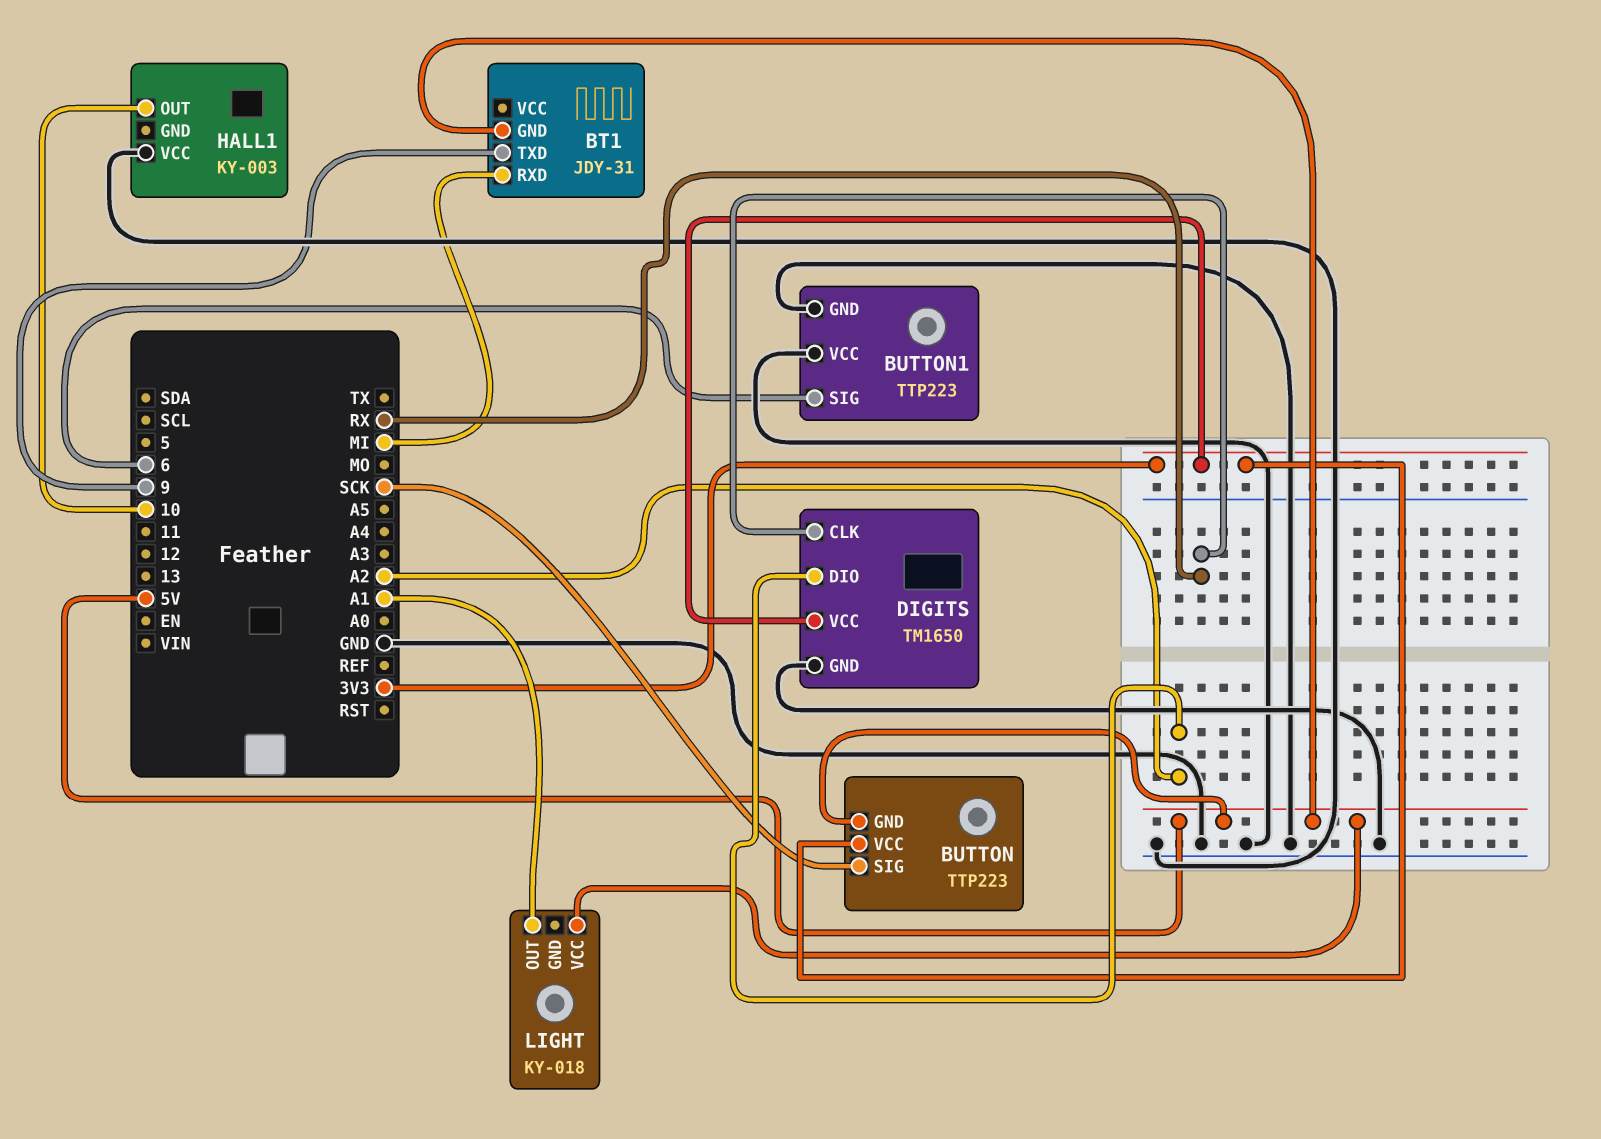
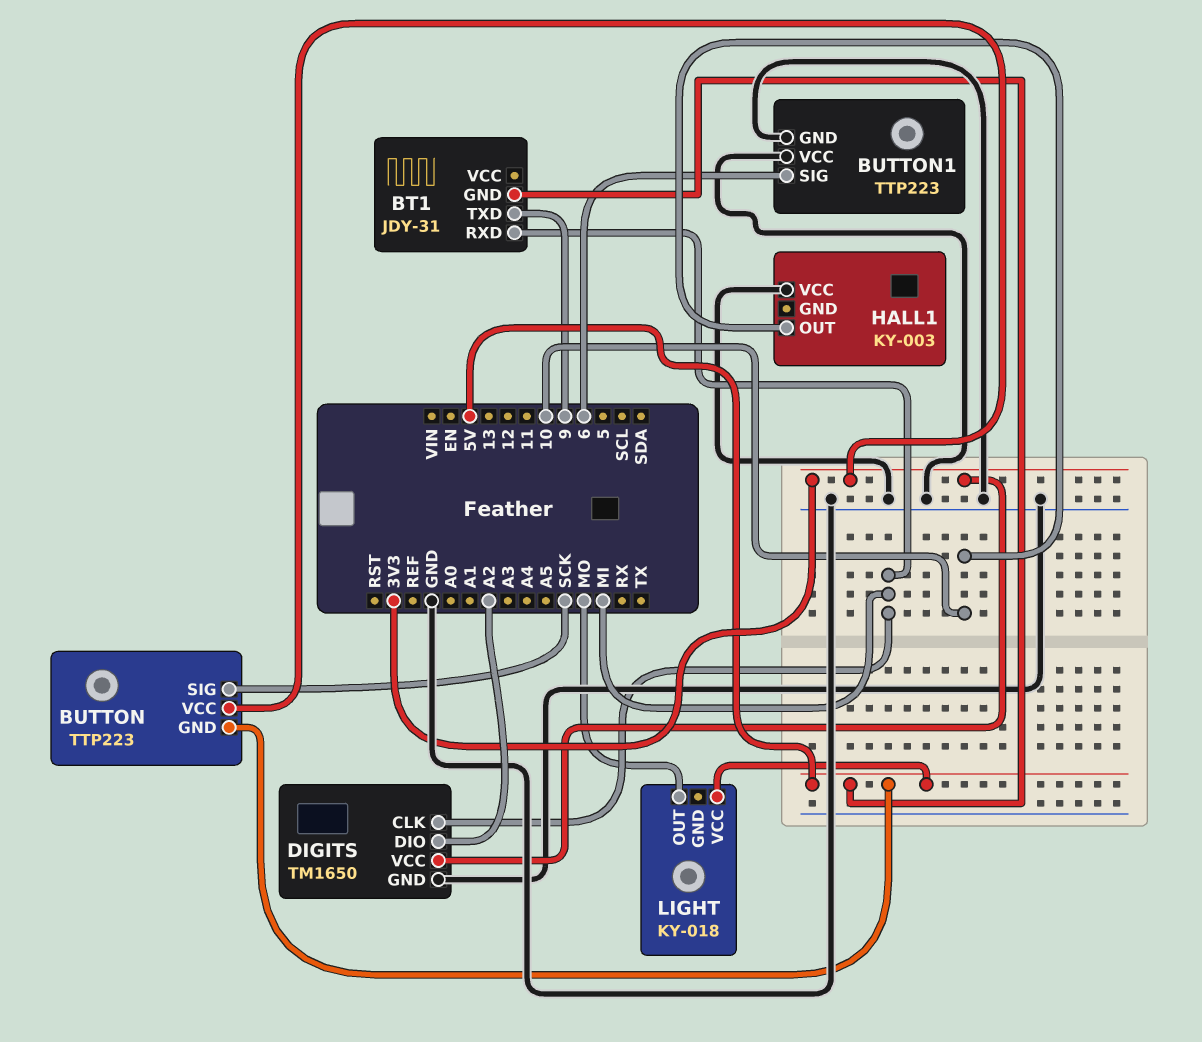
DIGITS pin CLK: RX -> MI
LIGHT pin OUT: A1 -> MO

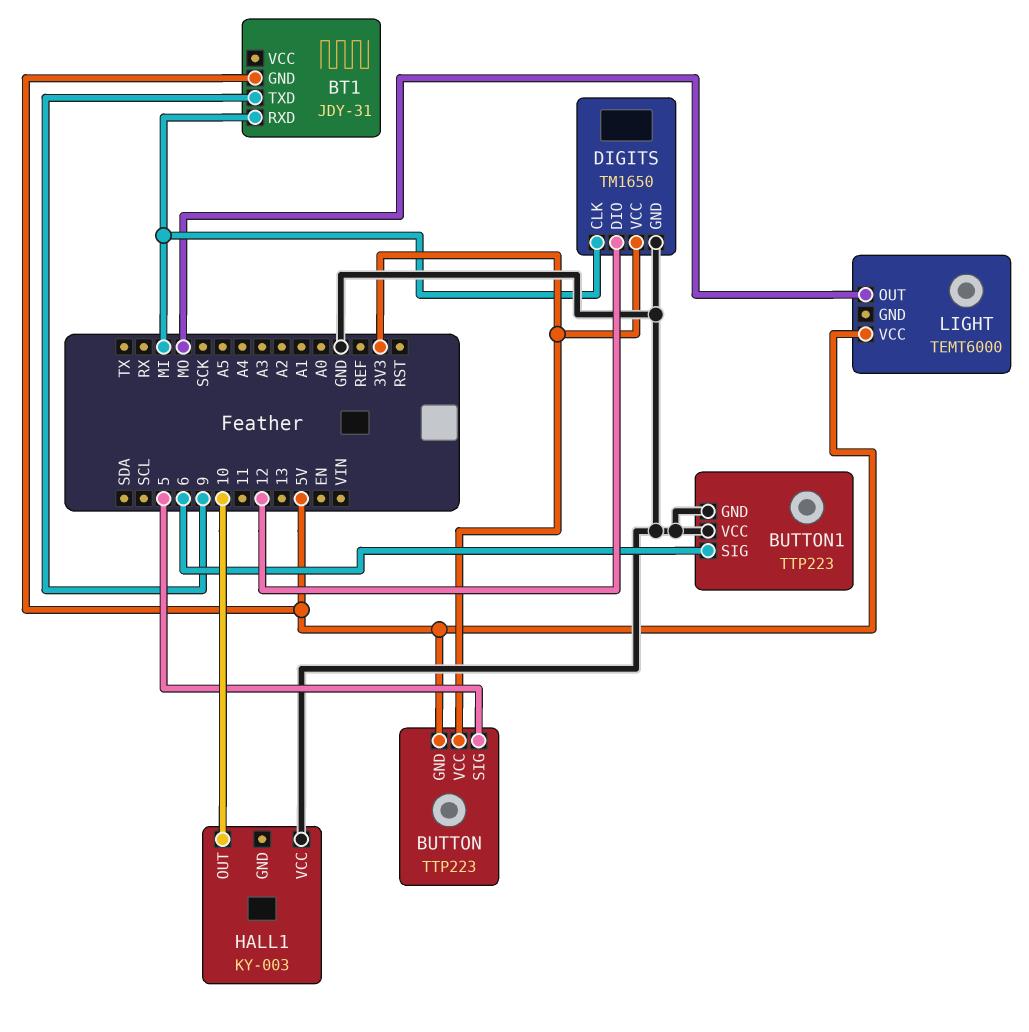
BUTTON pin SIG: SCK -> 5
DIGITS pin DIO: A2 -> 12
LIGHT: KY-018 -> TEMT6000

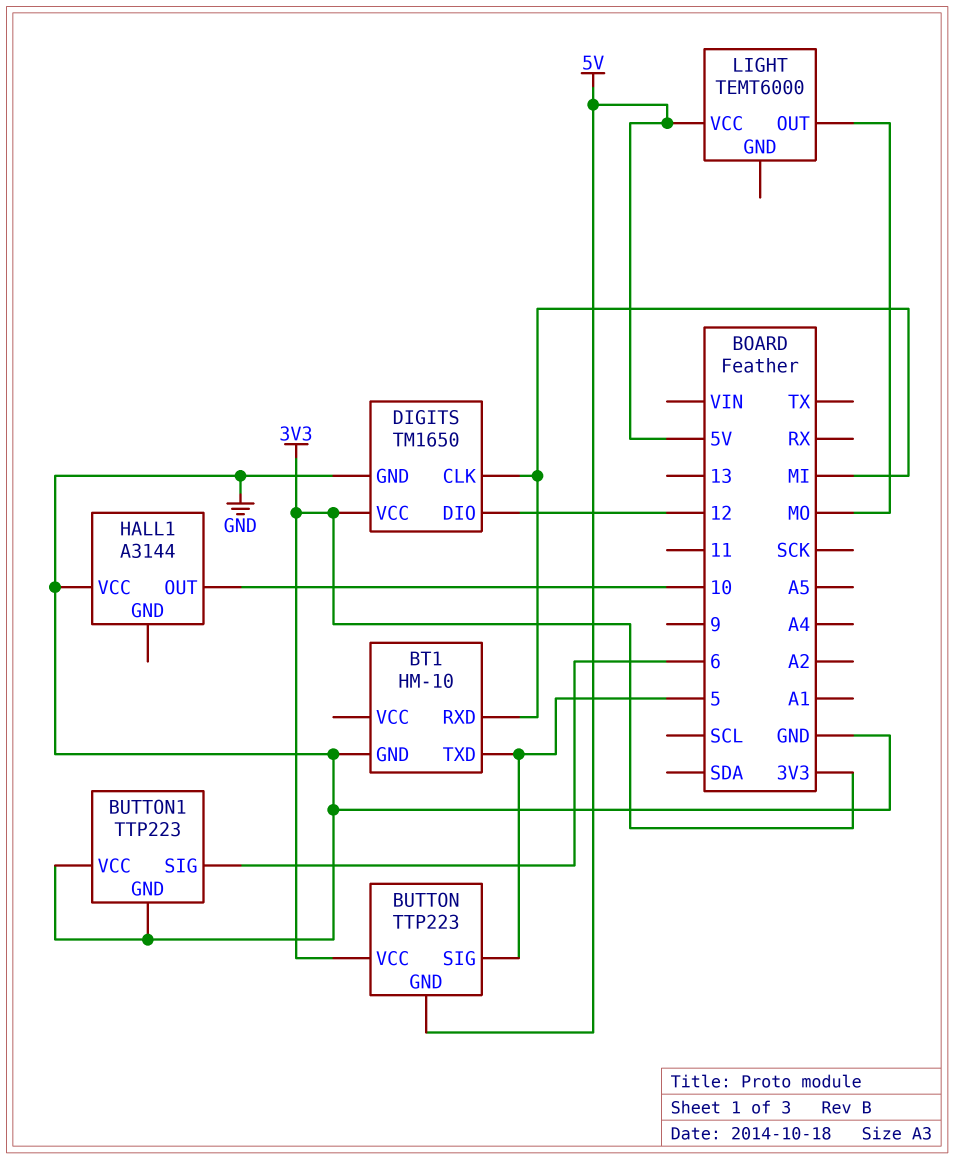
BT1: JDY-31 -> HM-10
BT1 pin GND: 5V -> GND
BT1 pin TXD: 9 -> 5
HALL1: KY-003 -> A3144

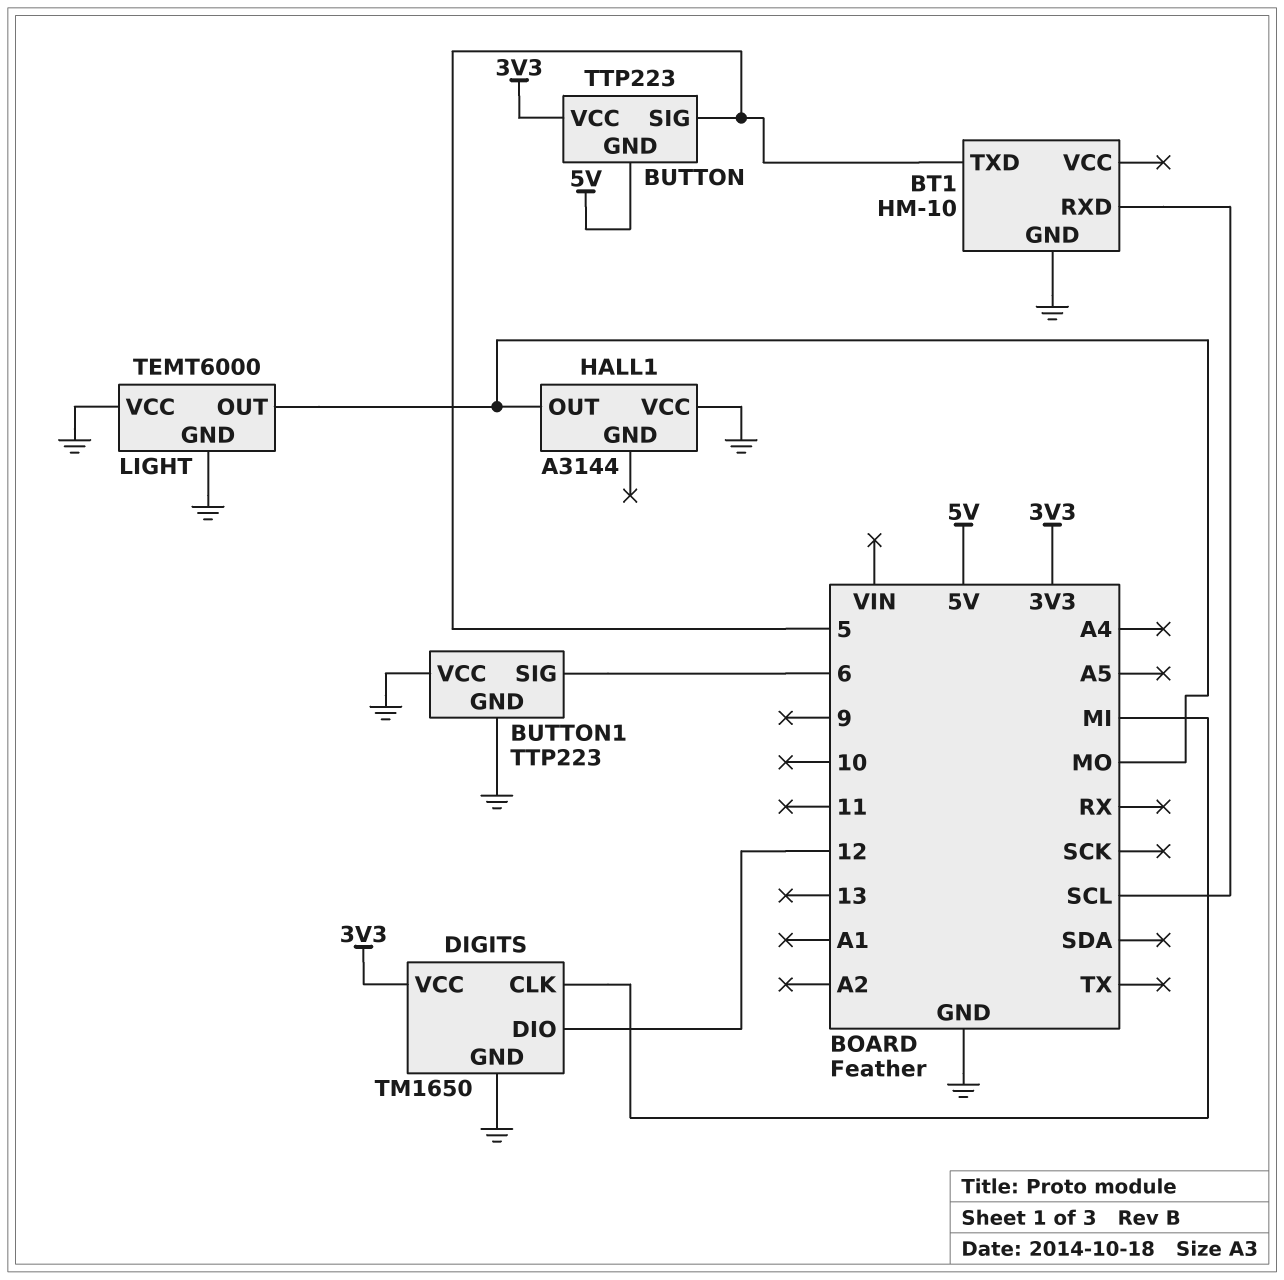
BT1 pin RXD: MI -> SCL
HALL1 pin OUT: 10 -> MO
LIGHT pin GND: none -> GND
LIGHT pin VCC: 5V -> GND

